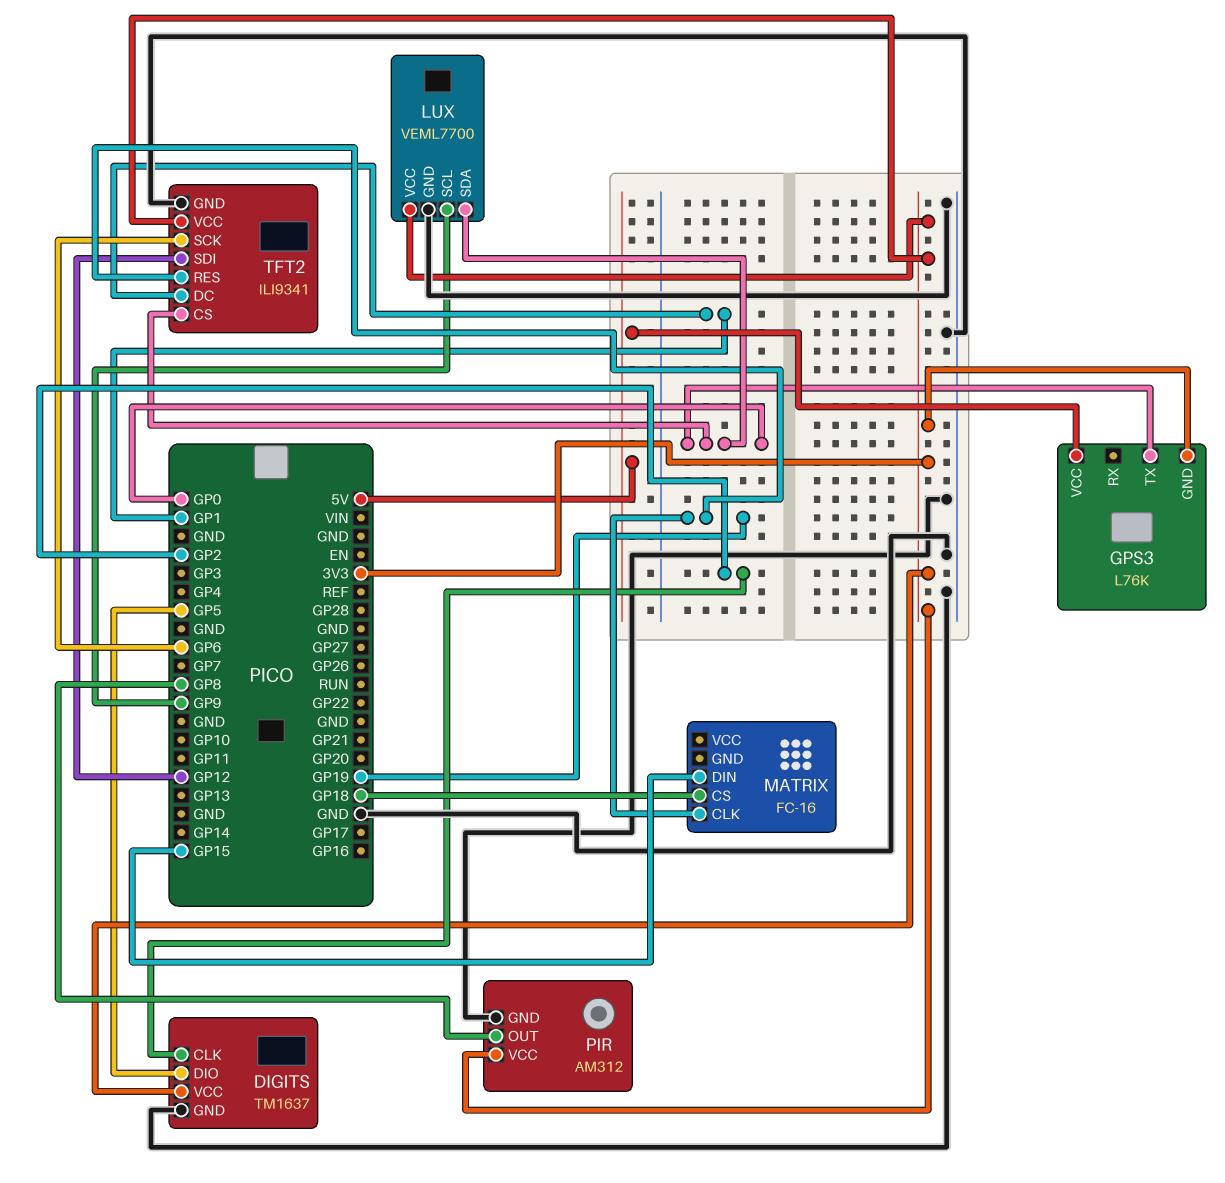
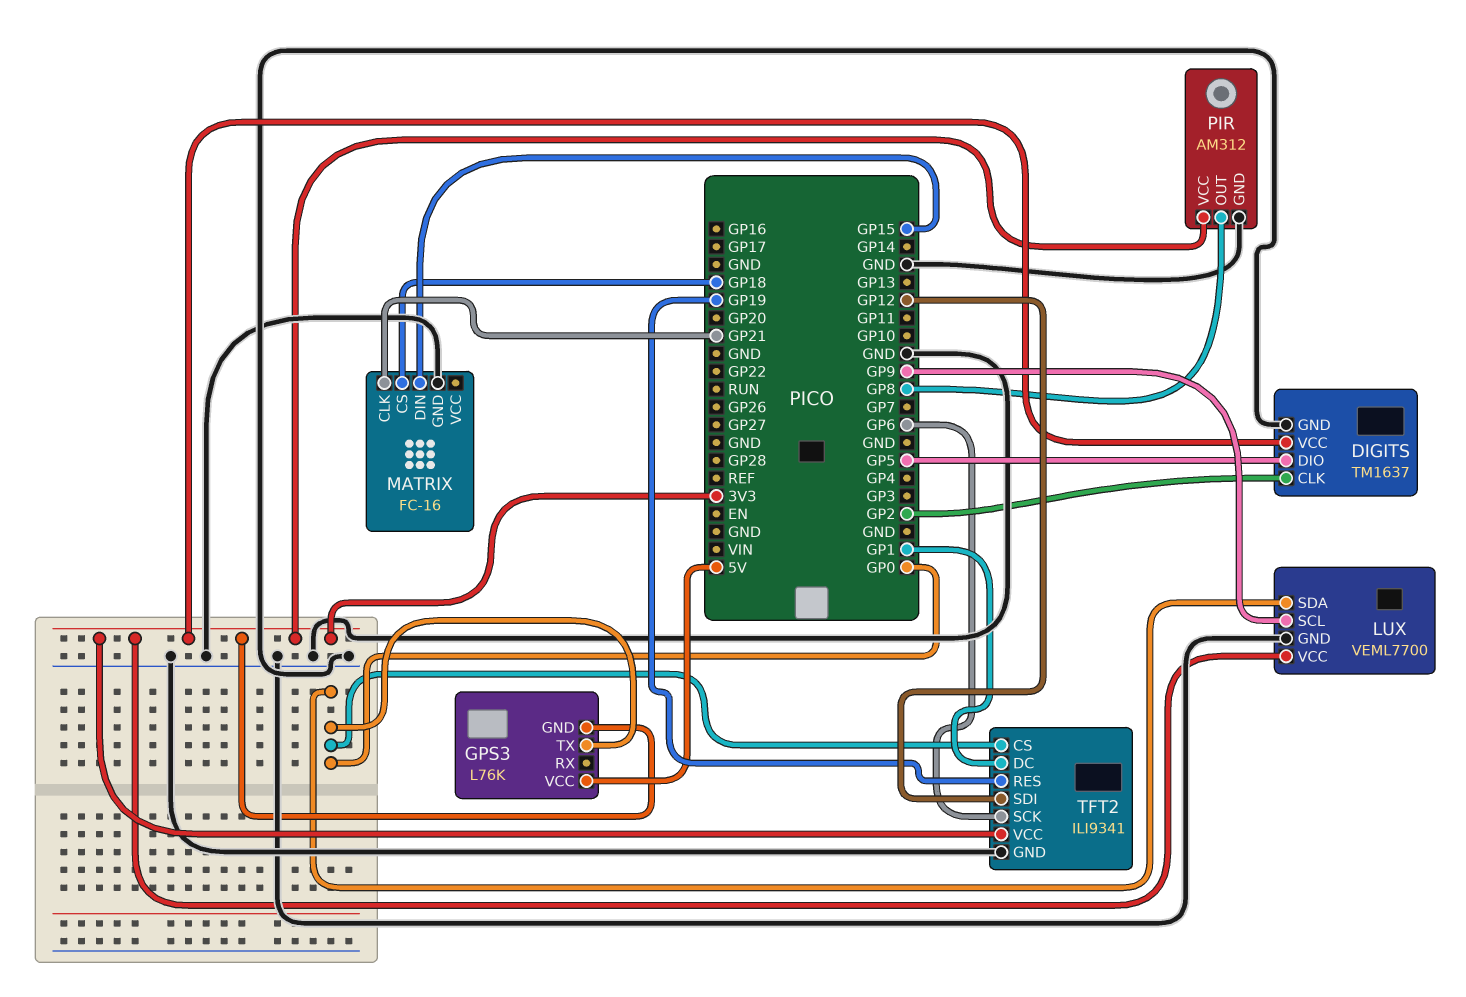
MATRIX pin CLK: GP19 -> GP21
MATRIX pin GND: none -> GND

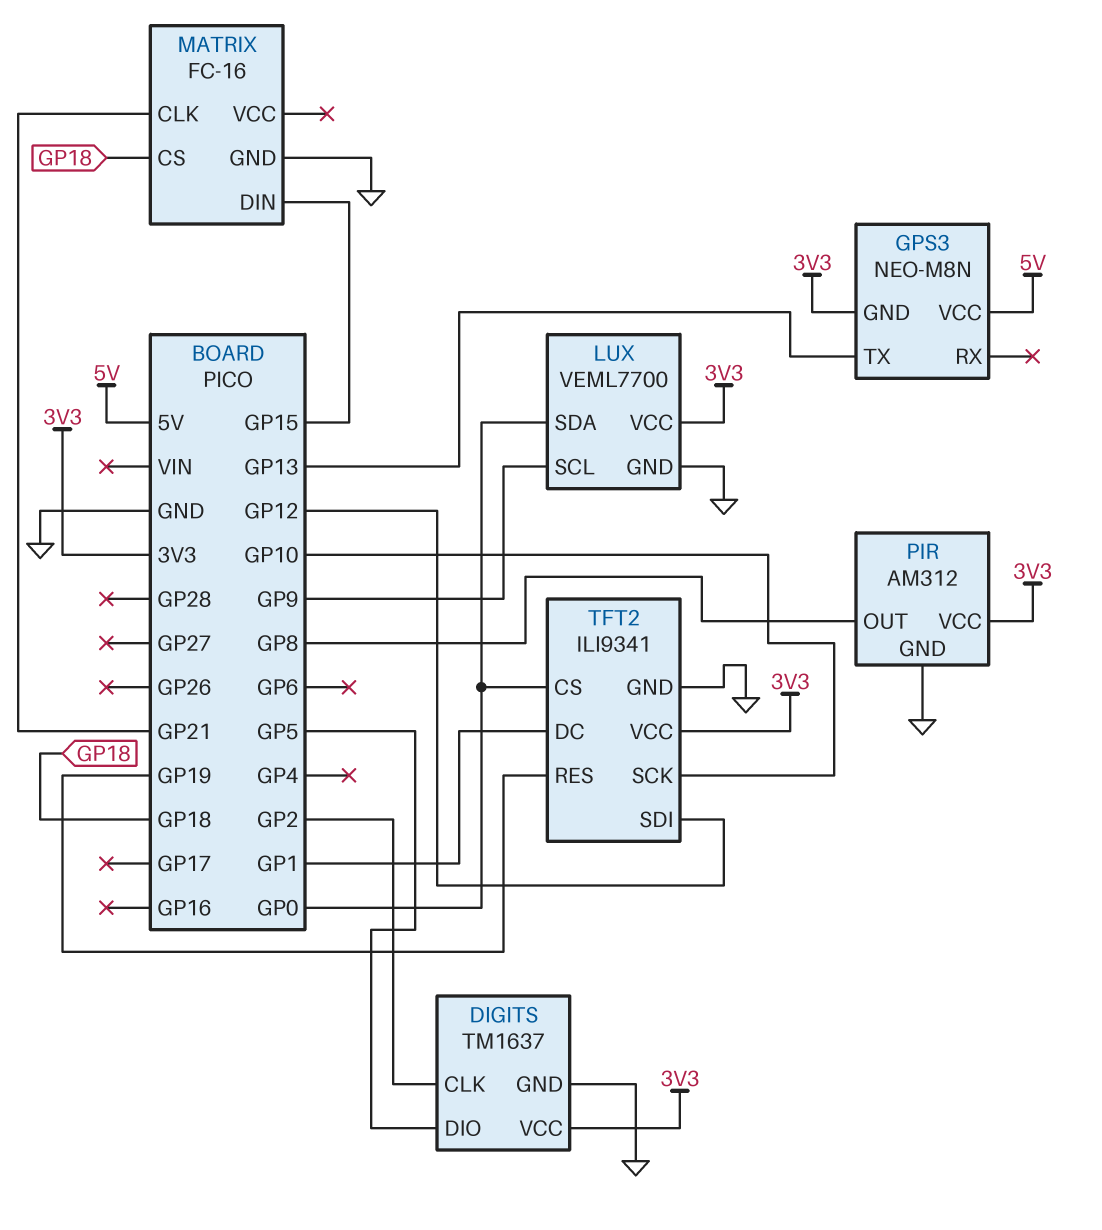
GPS3: L76K -> NEO-M8N
GPS3 pin TX: GP0 -> GP13
TFT2 pin SCK: GP6 -> GP10

